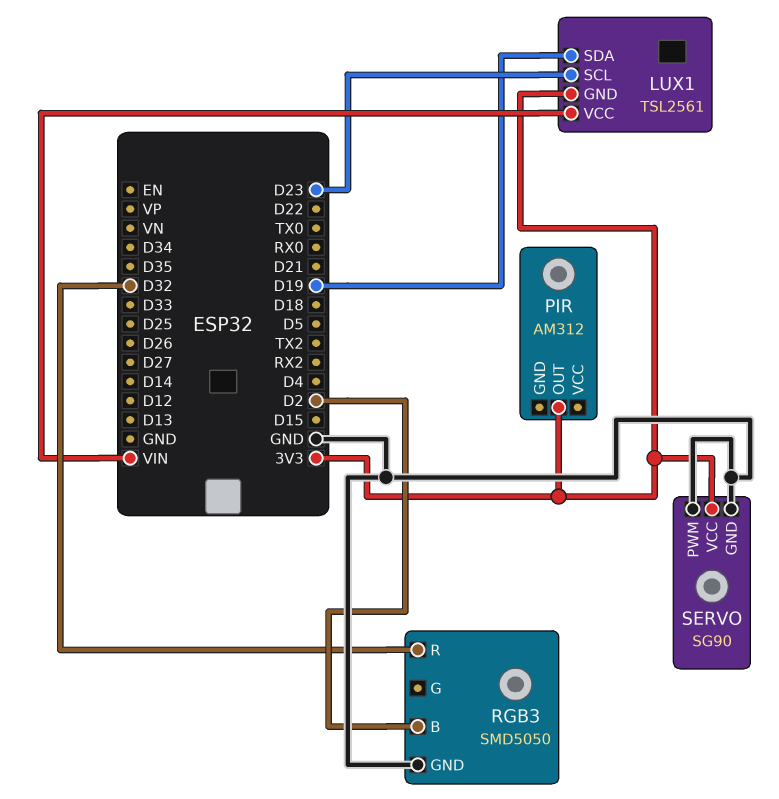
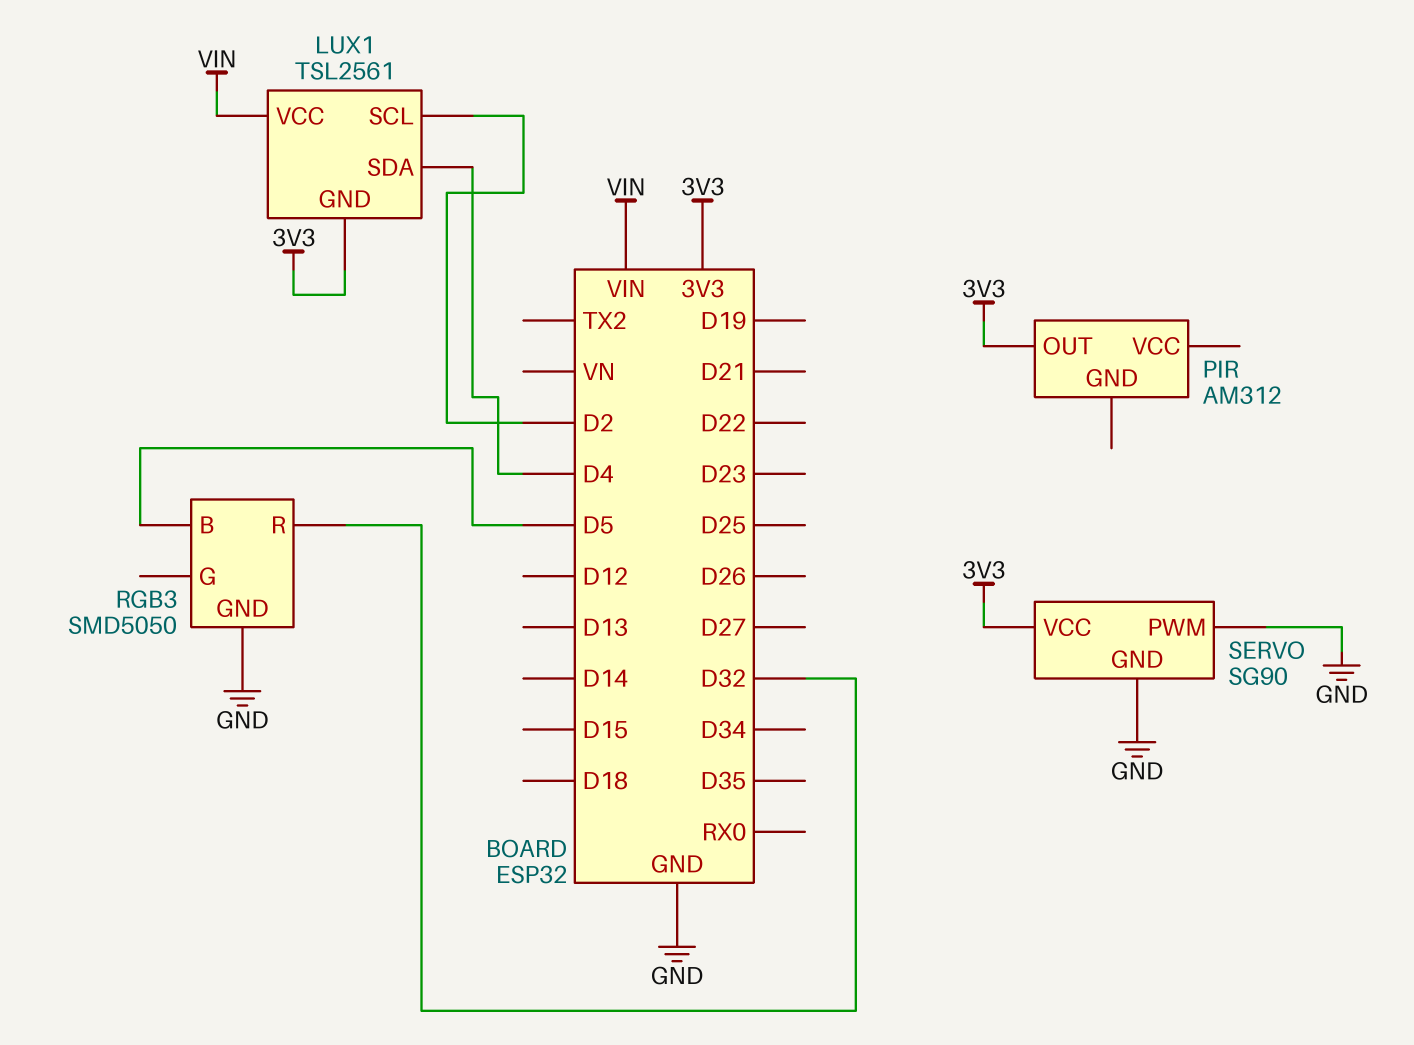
LUX1 pin SCL: D23 -> D2
LUX1 pin SDA: D19 -> D4
RGB3 pin B: D2 -> D5

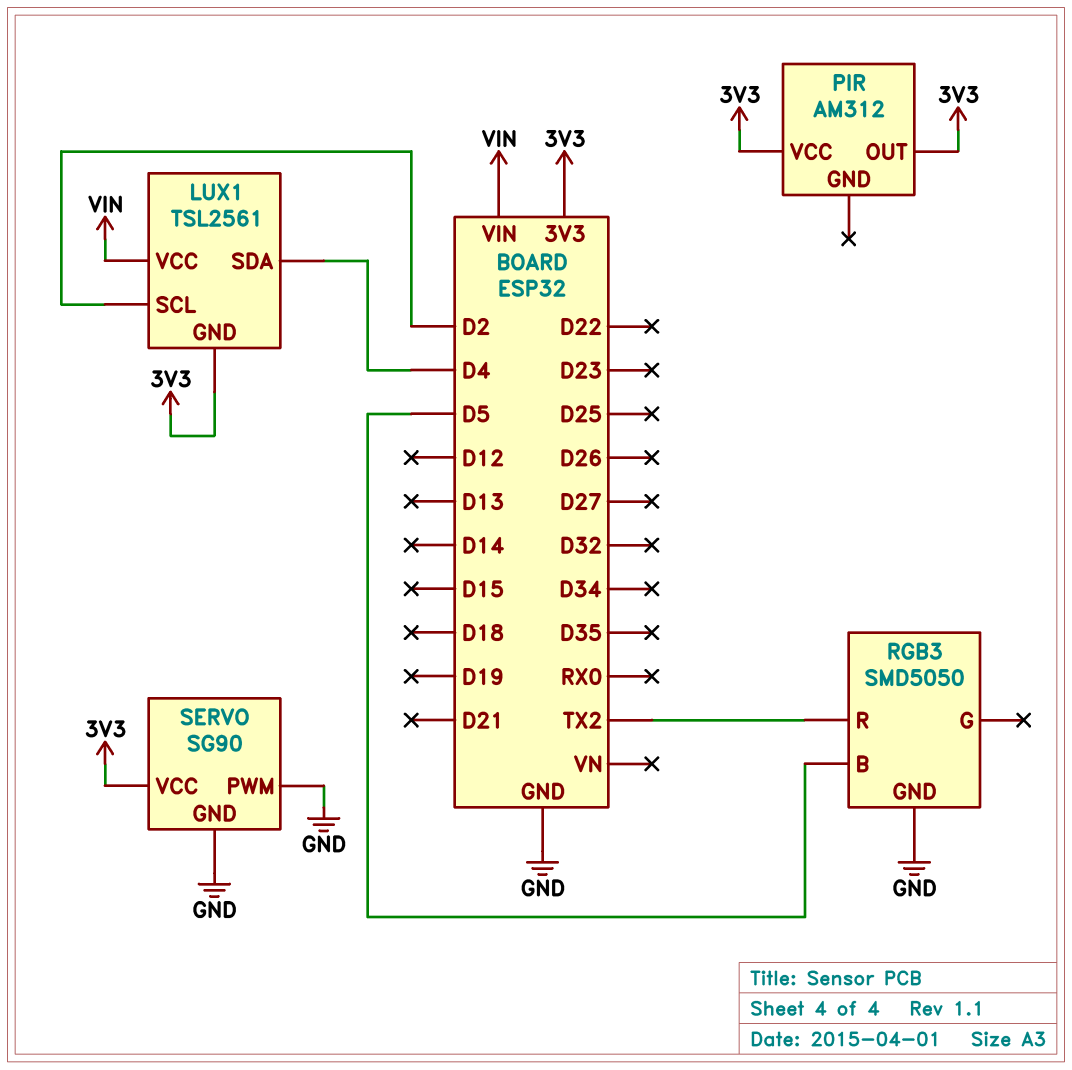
PIR pin VCC: none -> 3V3
RGB3 pin R: D32 -> TX2

